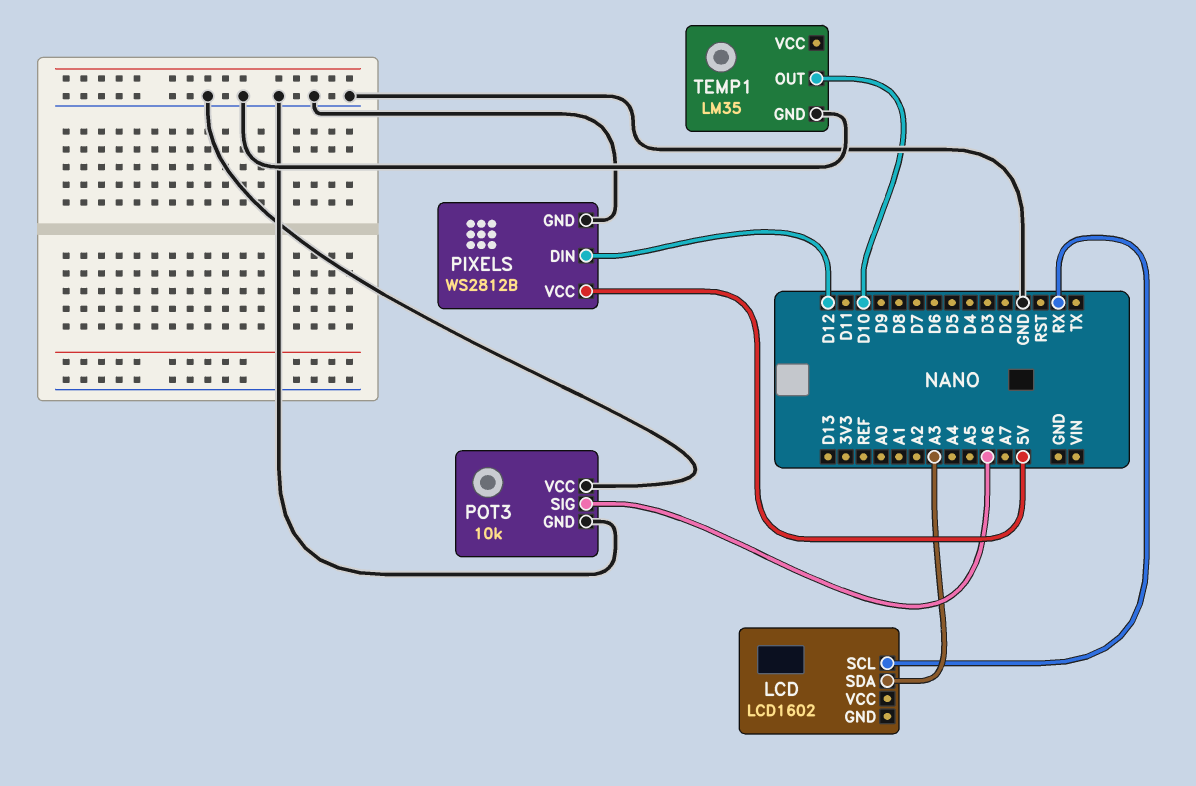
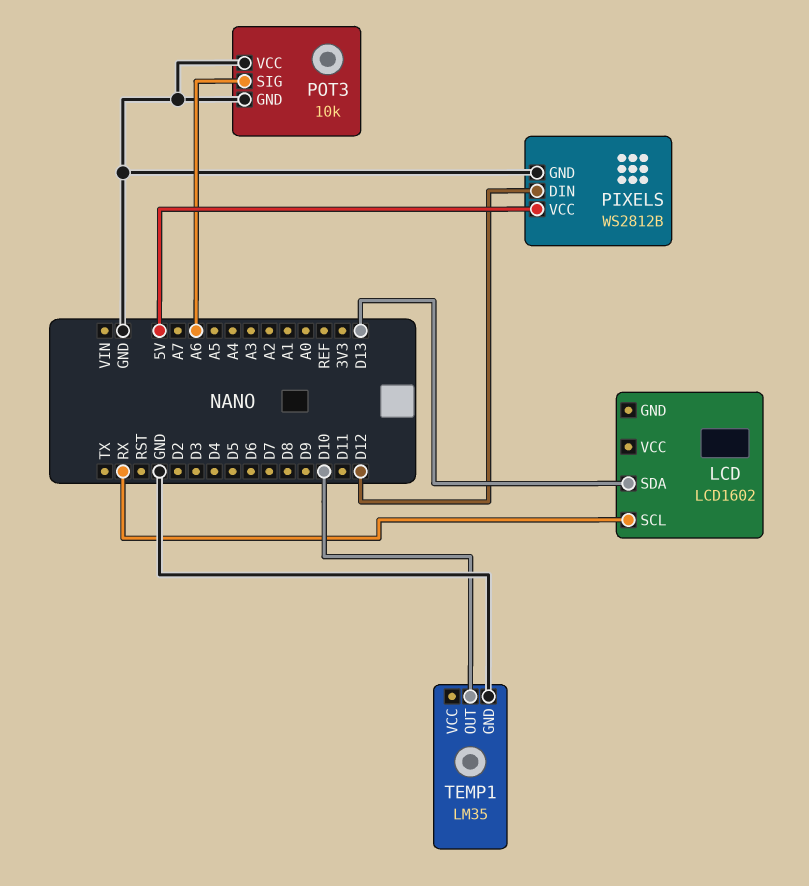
LCD pin SDA: A3 -> D13

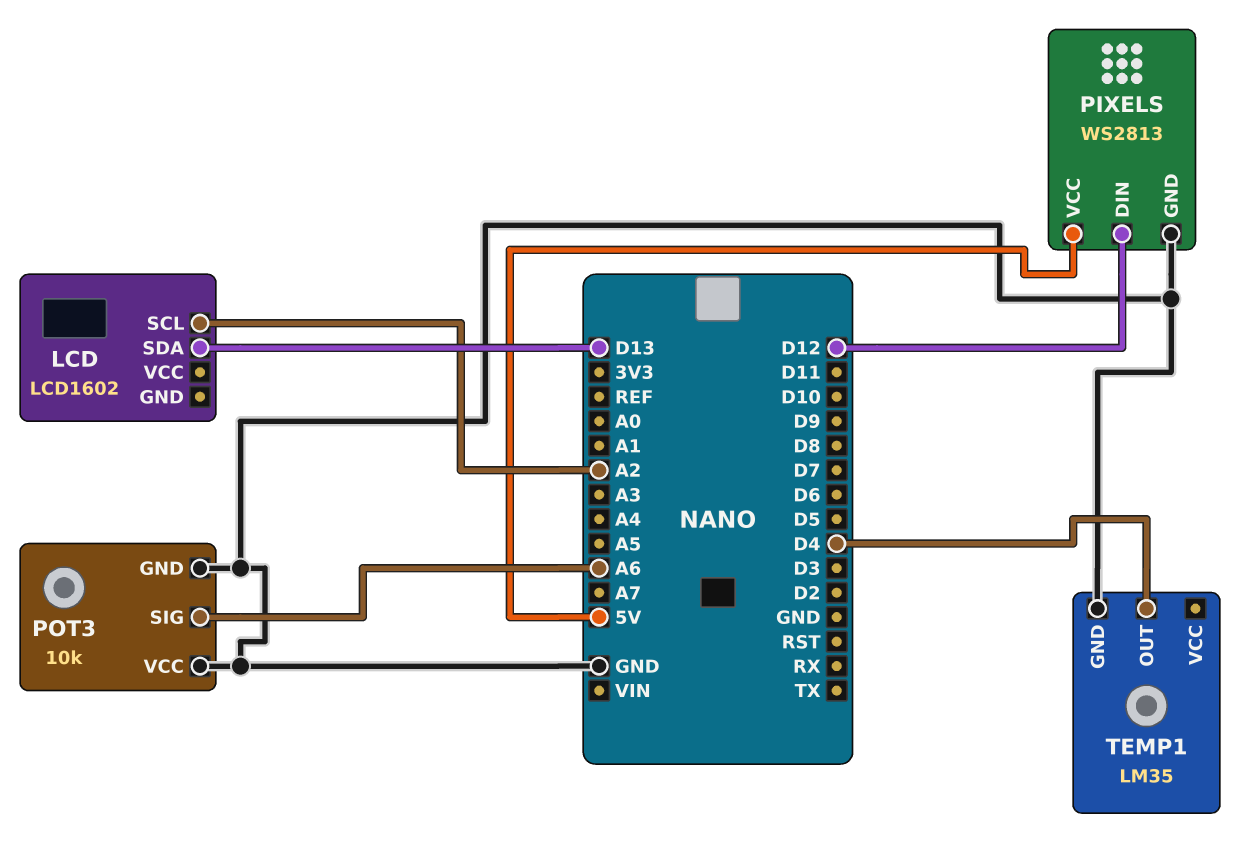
LCD pin SCL: RX -> A2
PIXELS: WS2812B -> WS2813
TEMP1 pin OUT: D10 -> D4

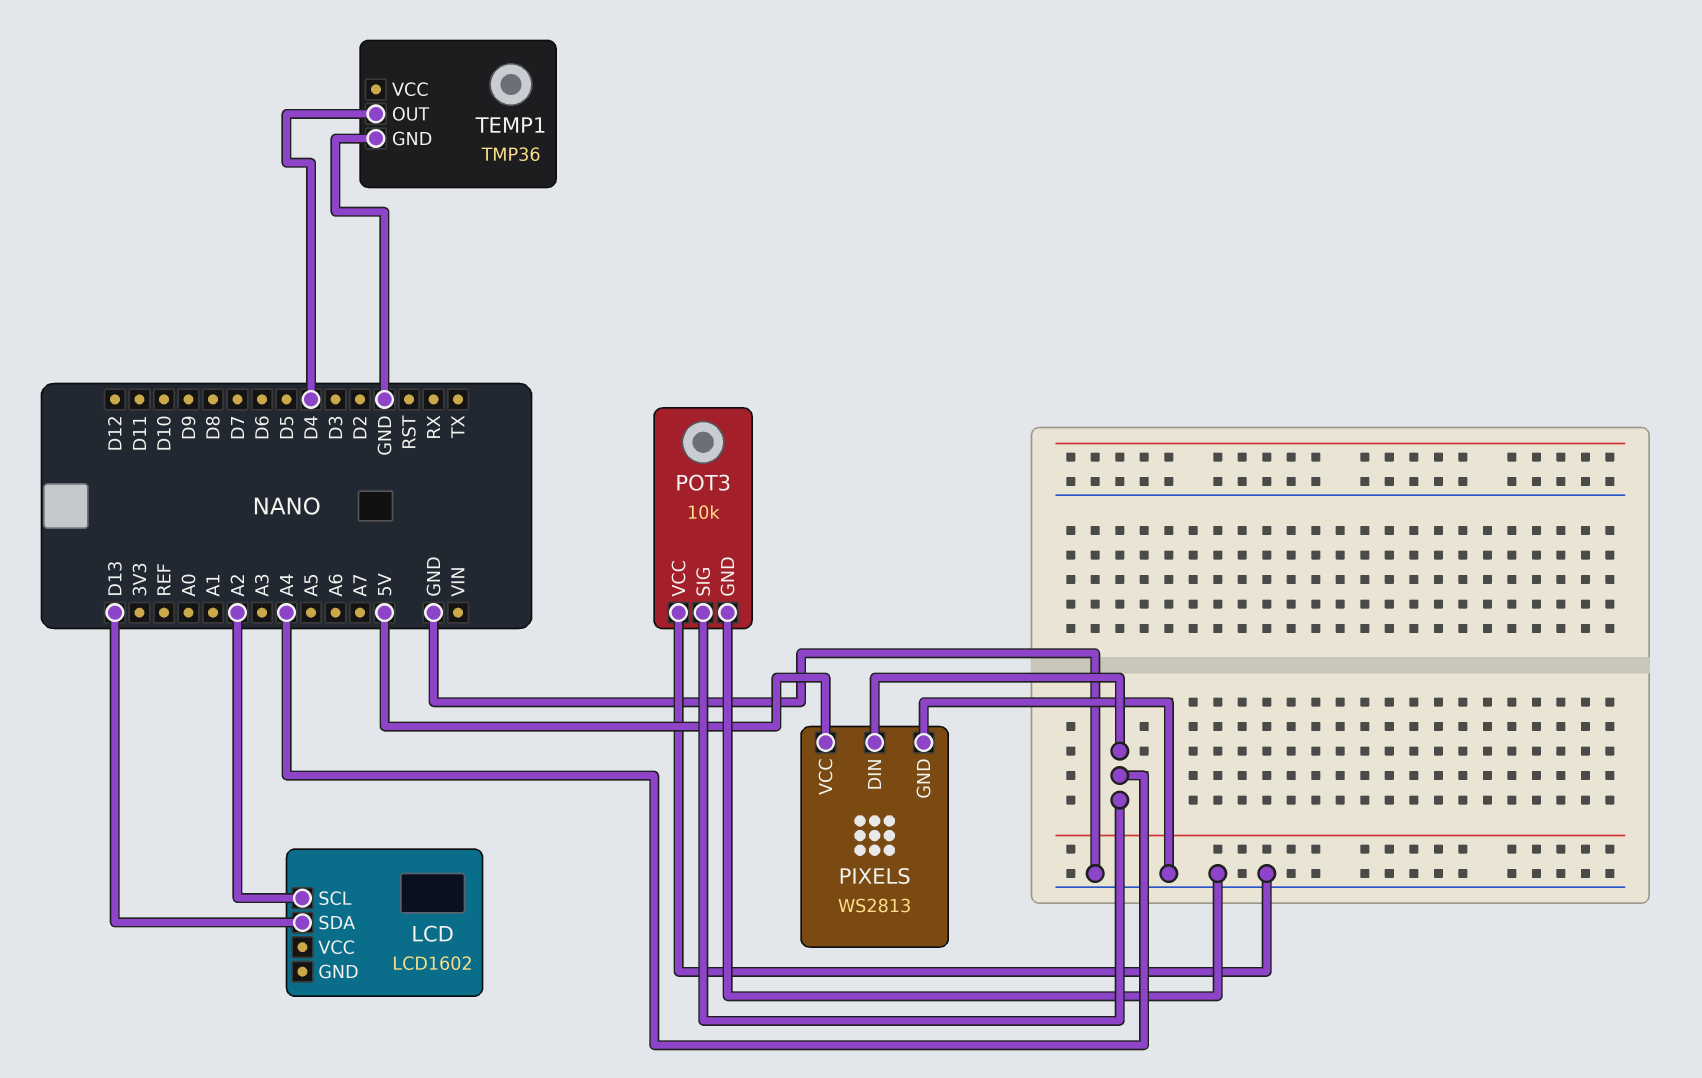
PIXELS pin DIN: D12 -> A4
POT3 pin SIG: A6 -> A4
TEMP1: LM35 -> TMP36

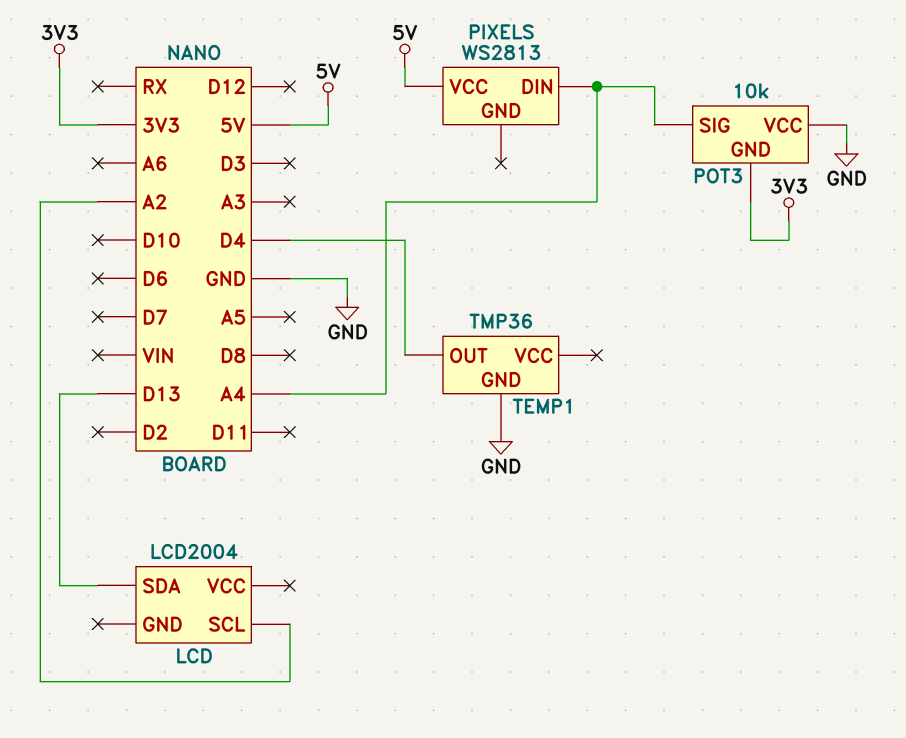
LCD: LCD1602 -> LCD2004
PIXELS pin GND: GND -> none
POT3 pin GND: GND -> 3V3

